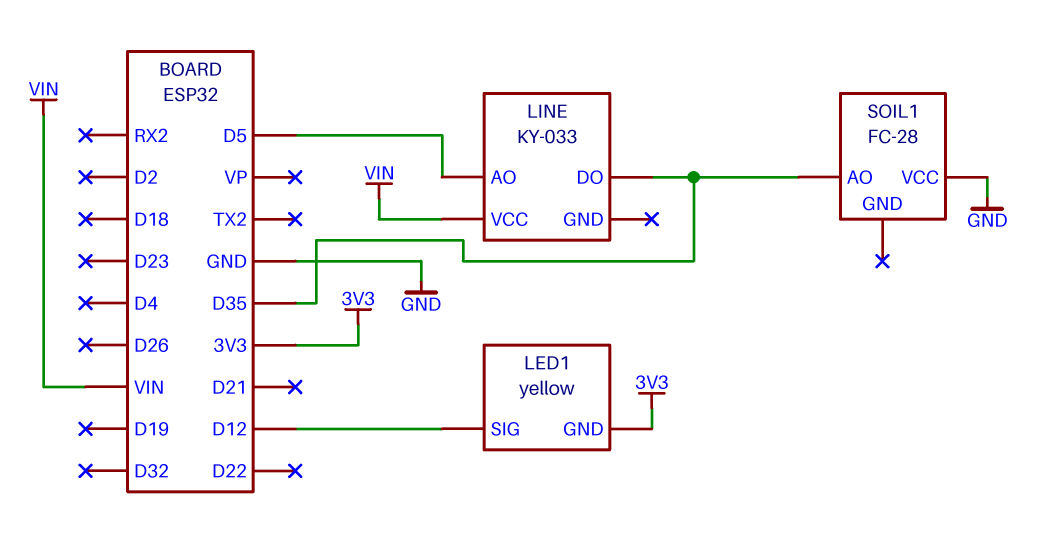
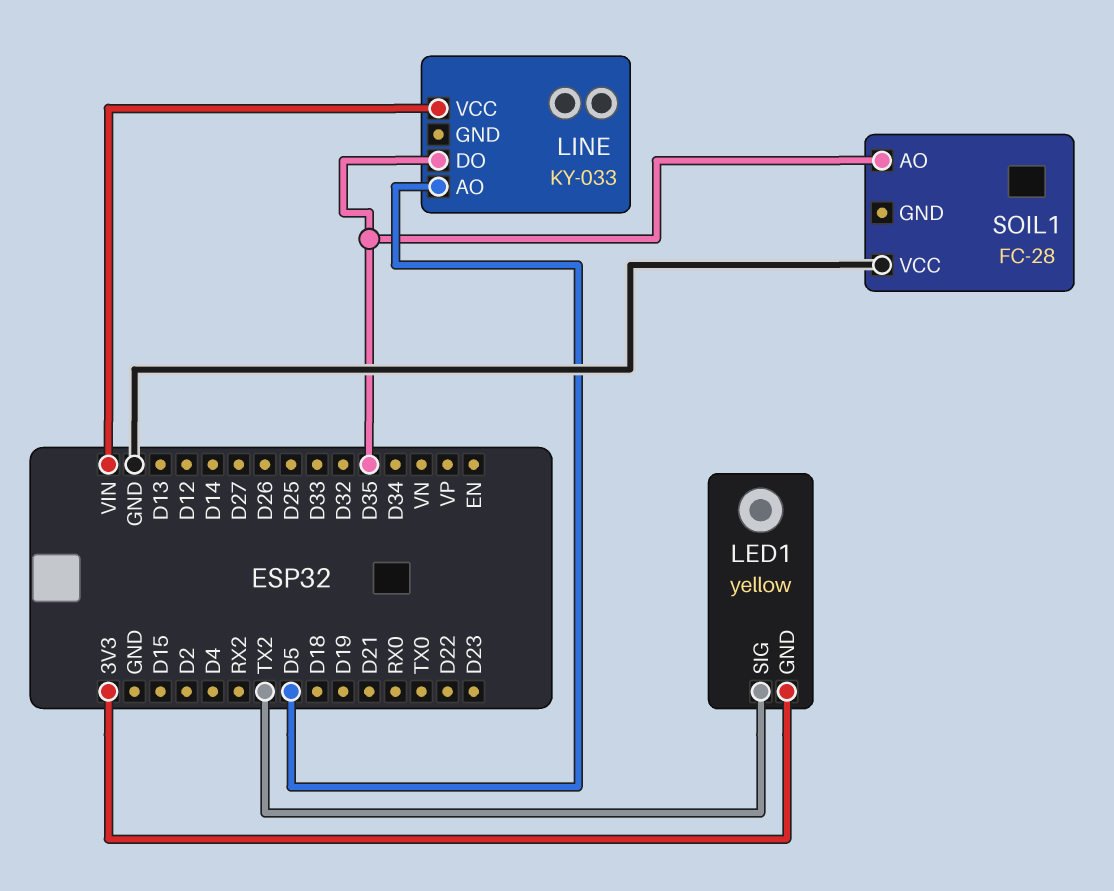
LED1 pin SIG: D12 -> TX2

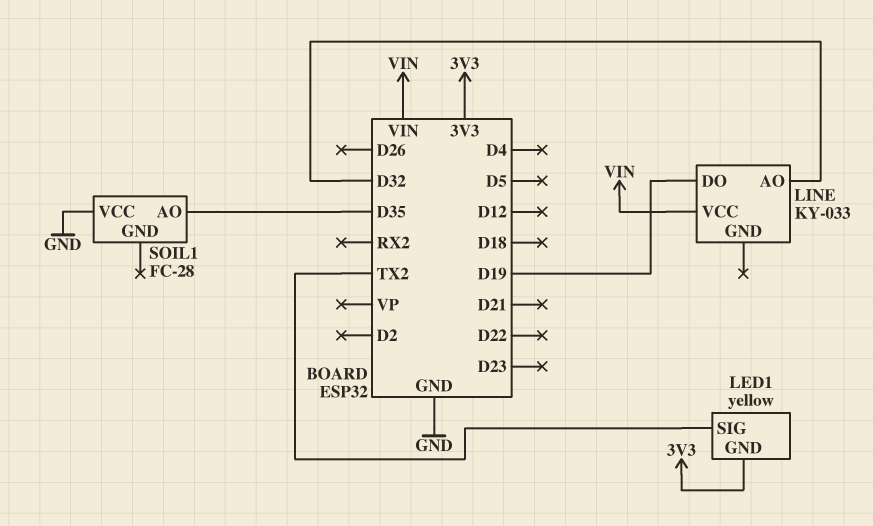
LINE pin AO: D5 -> D32
LINE pin DO: D35 -> D19

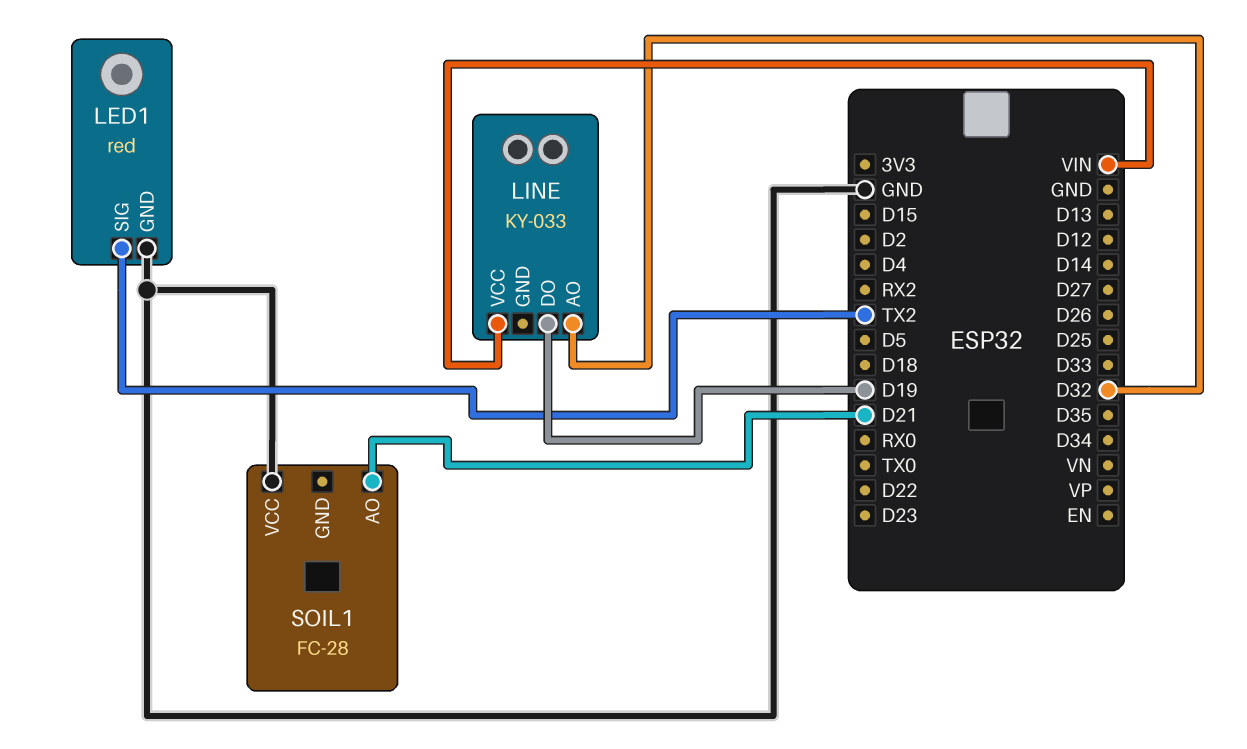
LED1: yellow -> red
LED1 pin GND: 3V3 -> GND
SOIL1 pin AO: D35 -> D21

